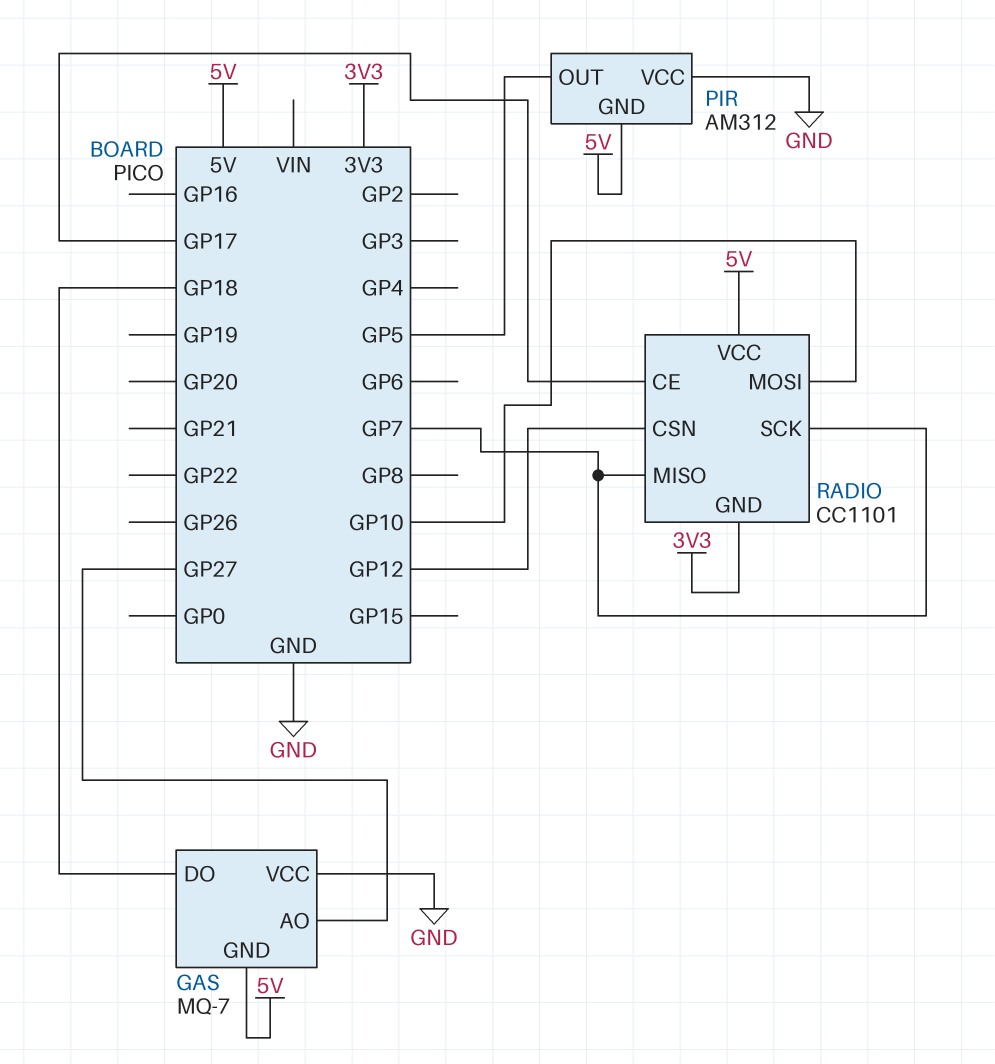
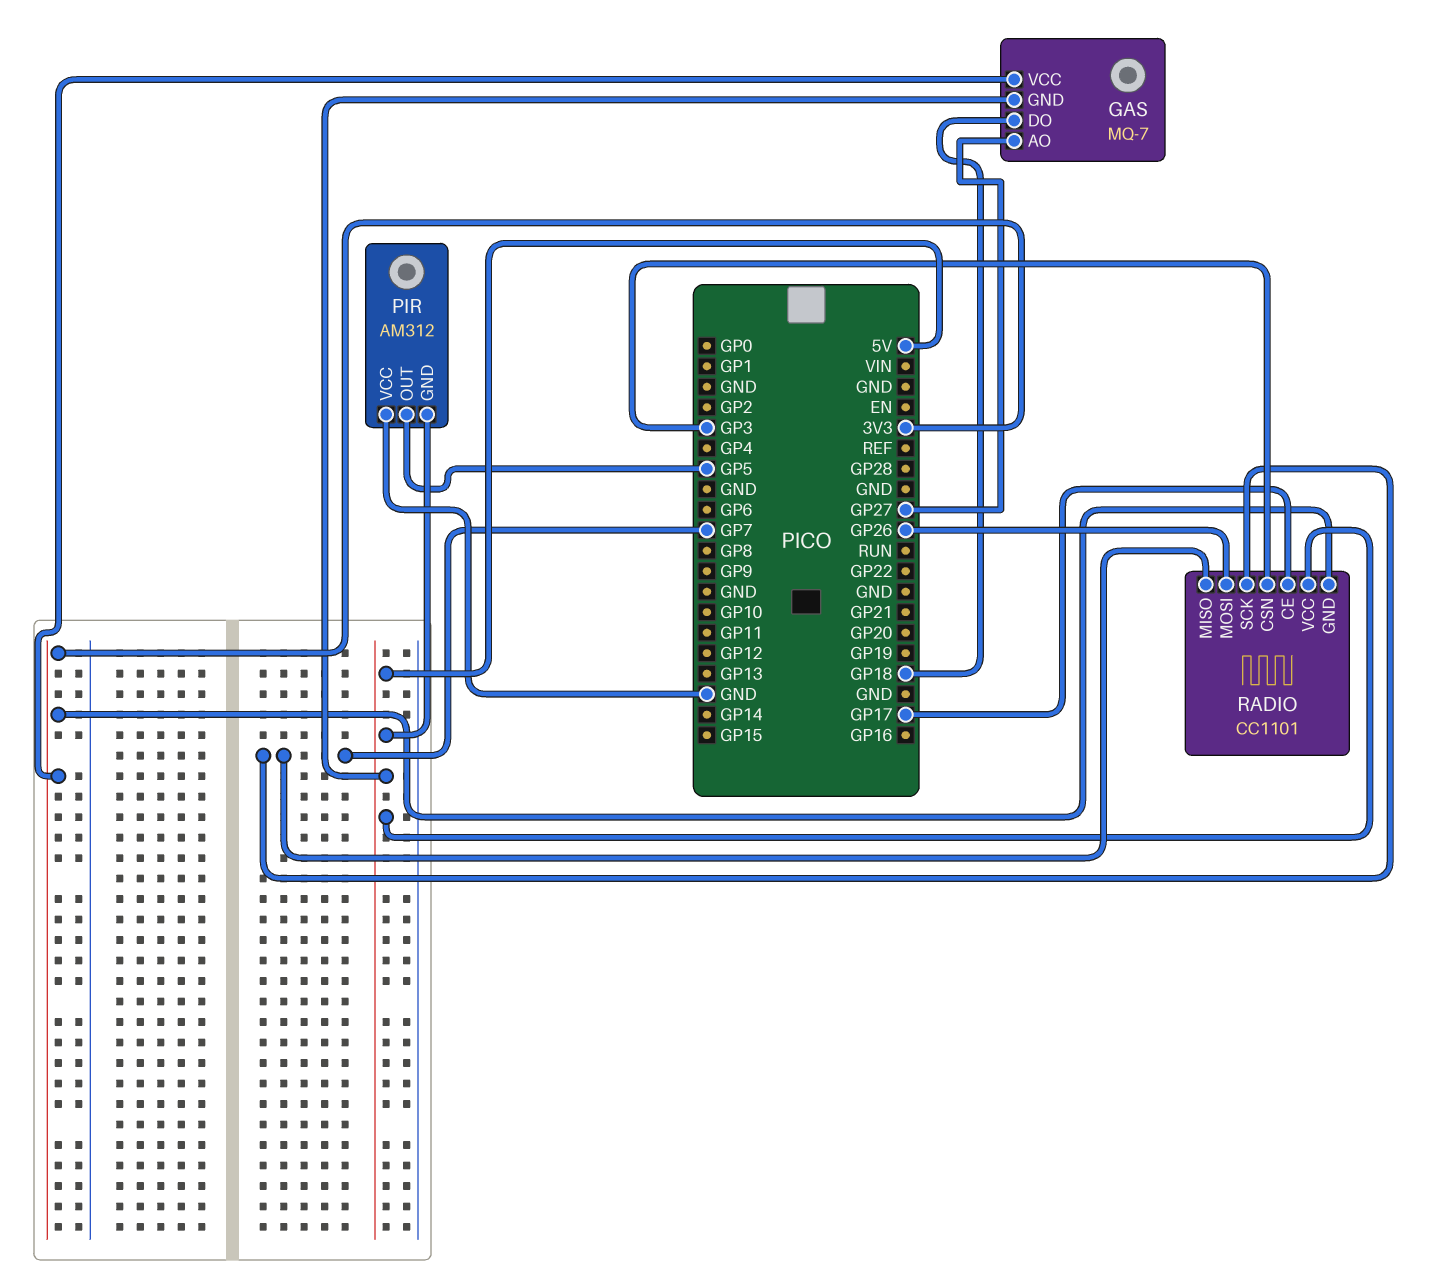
GAS pin VCC: GND -> 3V3
RADIO pin CSN: GP12 -> GP3
RADIO pin MOSI: GP10 -> GP26

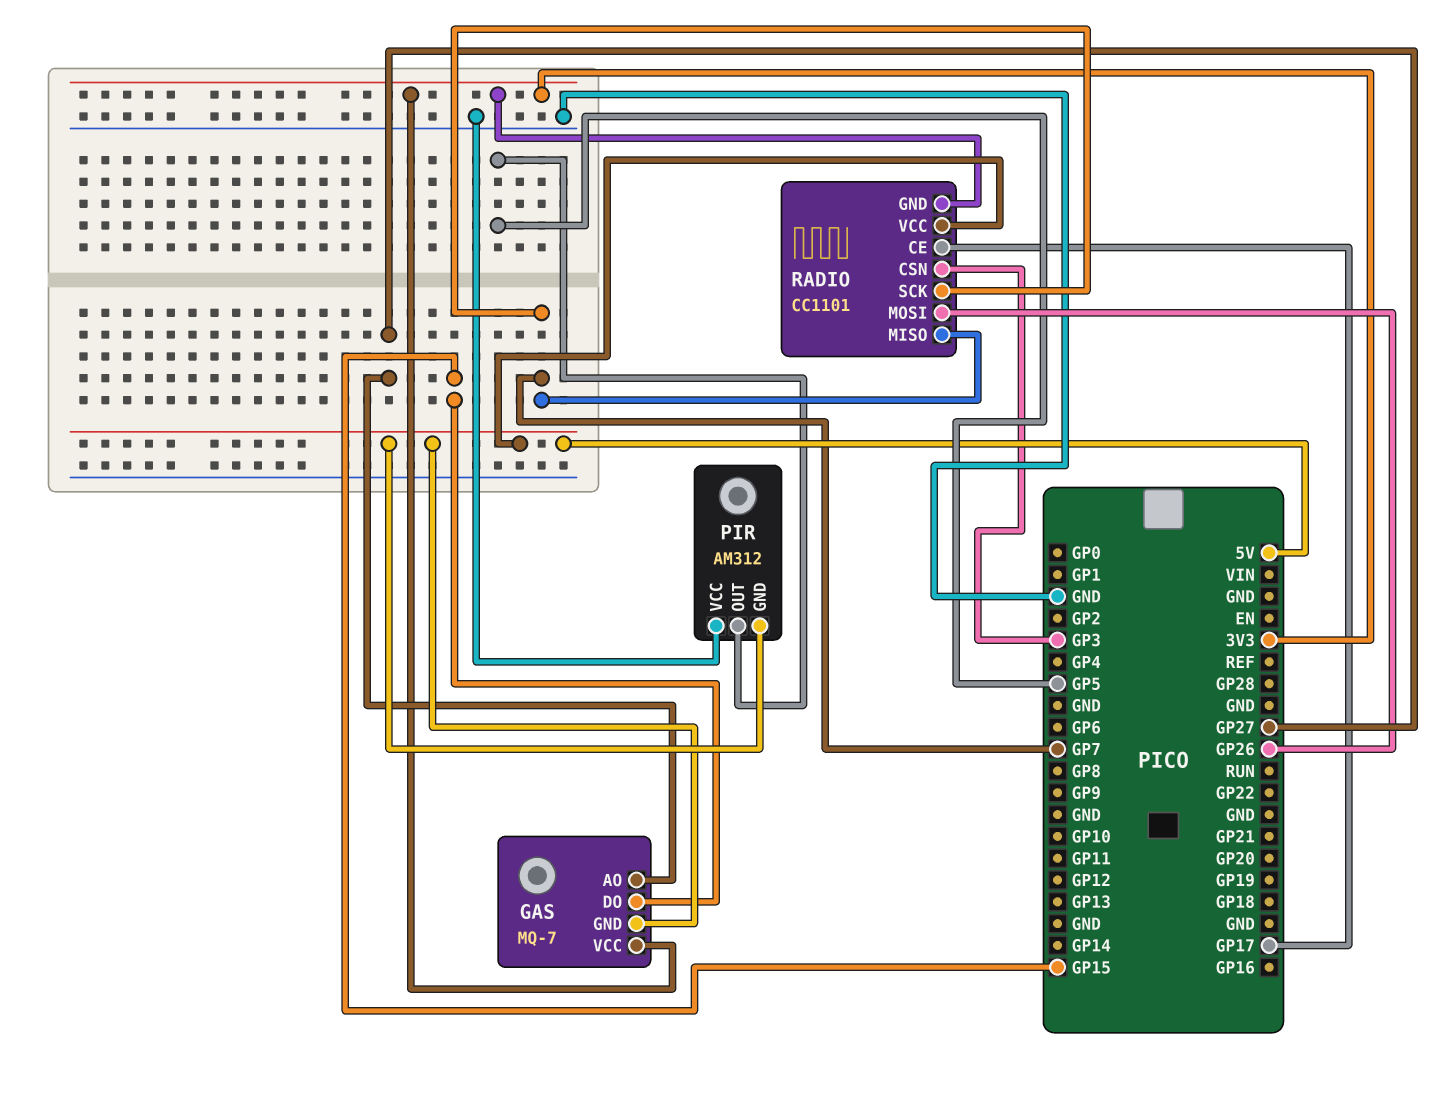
GAS pin DO: GP18 -> GP15

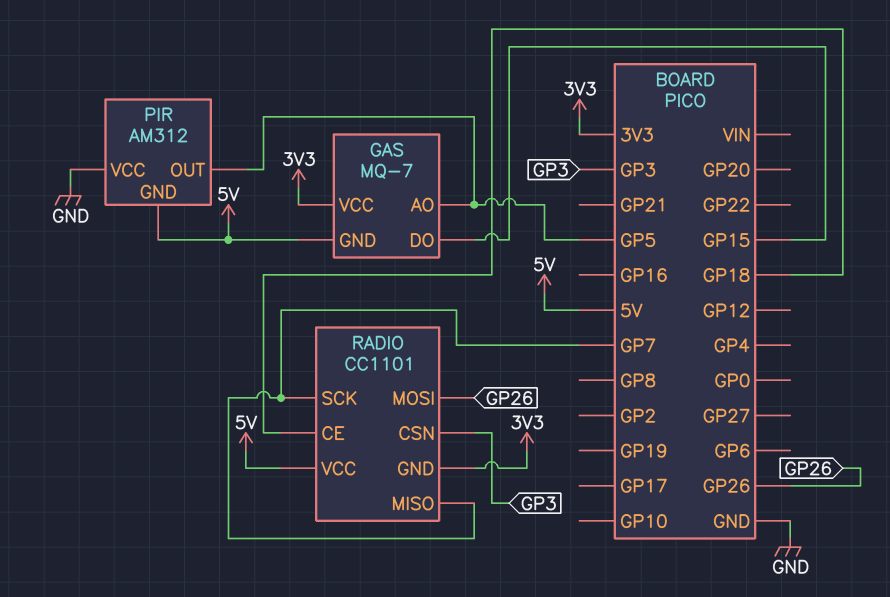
GAS pin AO: GP27 -> GP5
RADIO pin CE: GP17 -> GP18

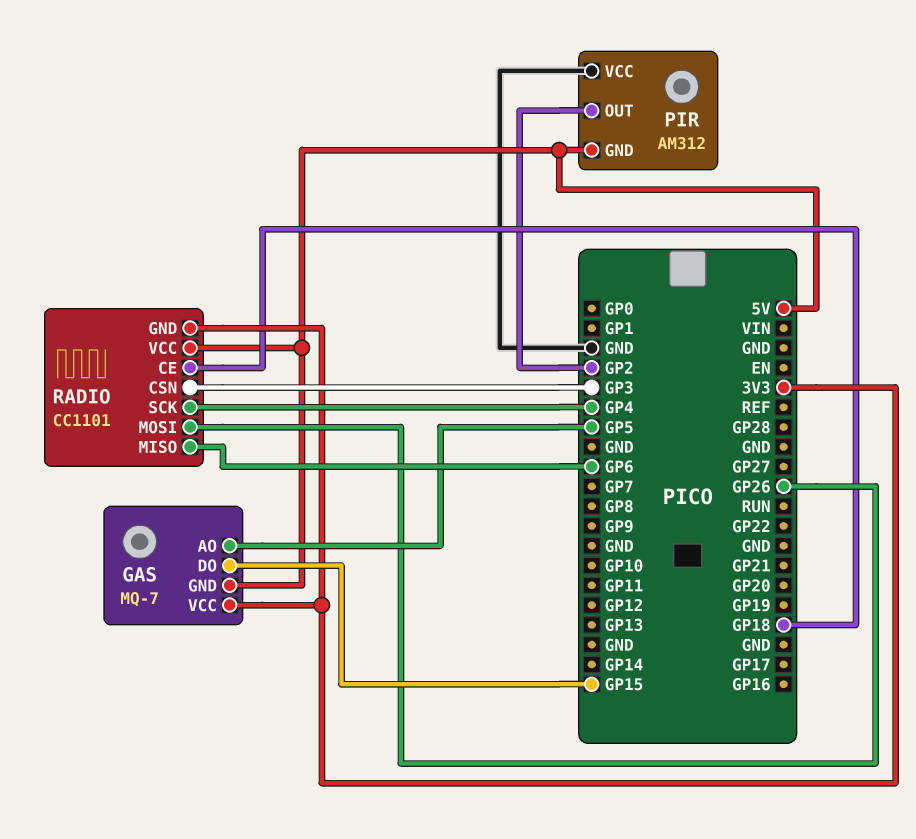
PIR pin OUT: GP5 -> GP2
RADIO pin MISO: GP7 -> GP6
RADIO pin SCK: GP7 -> GP4

